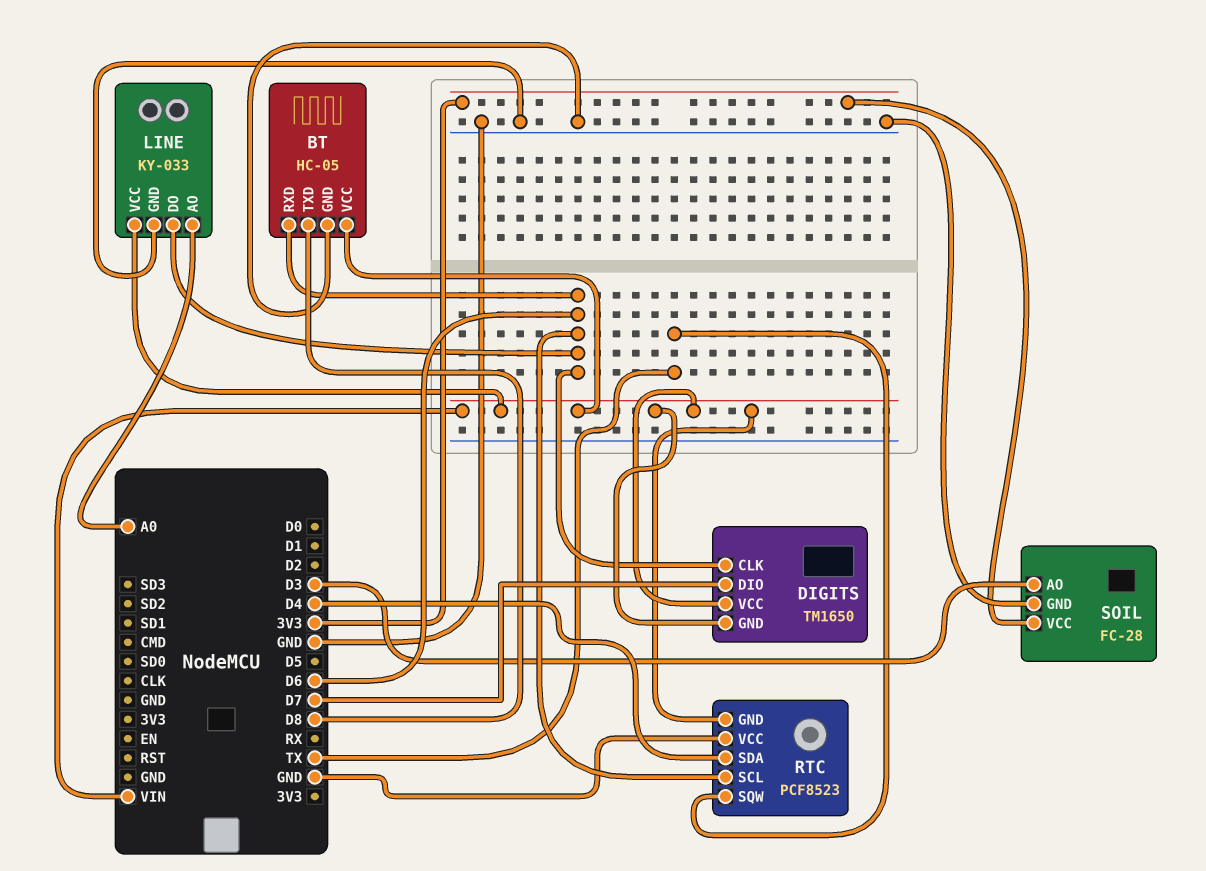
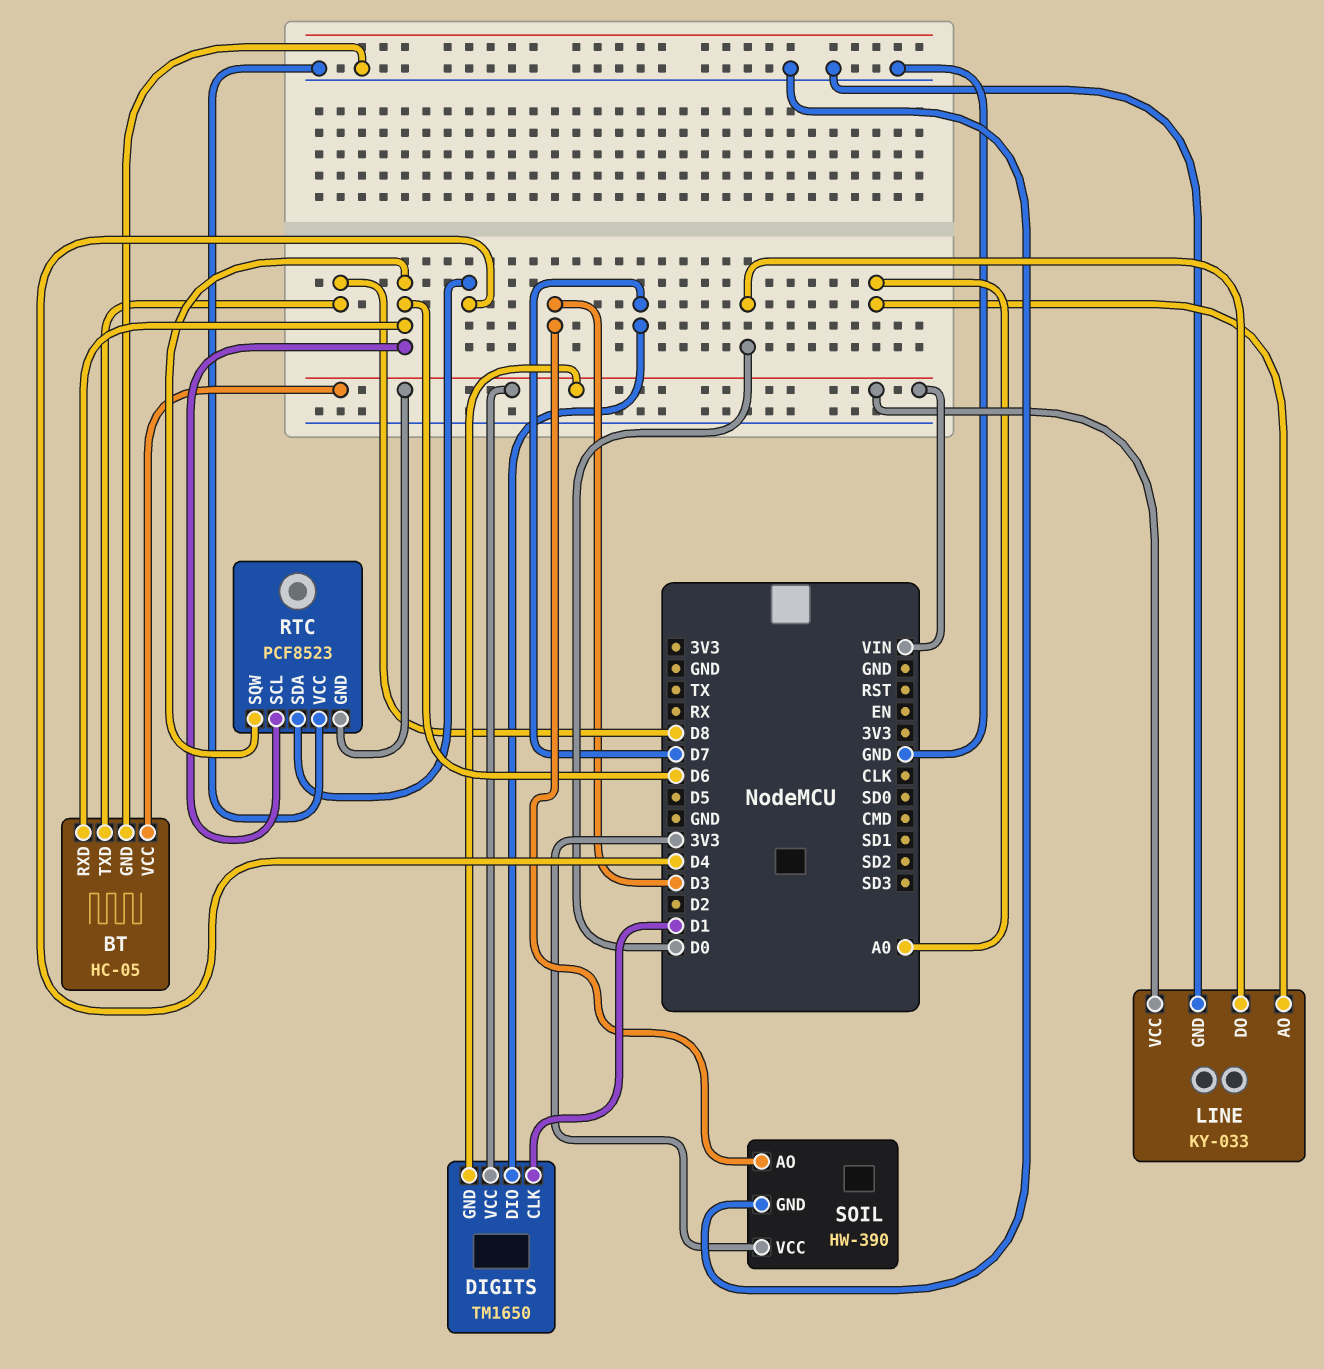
DIGITS pin CLK: D6 -> D1
LINE pin DO: D6 -> D0
RTC pin SQW: TX -> D6
SOIL: FC-28 -> HW-390

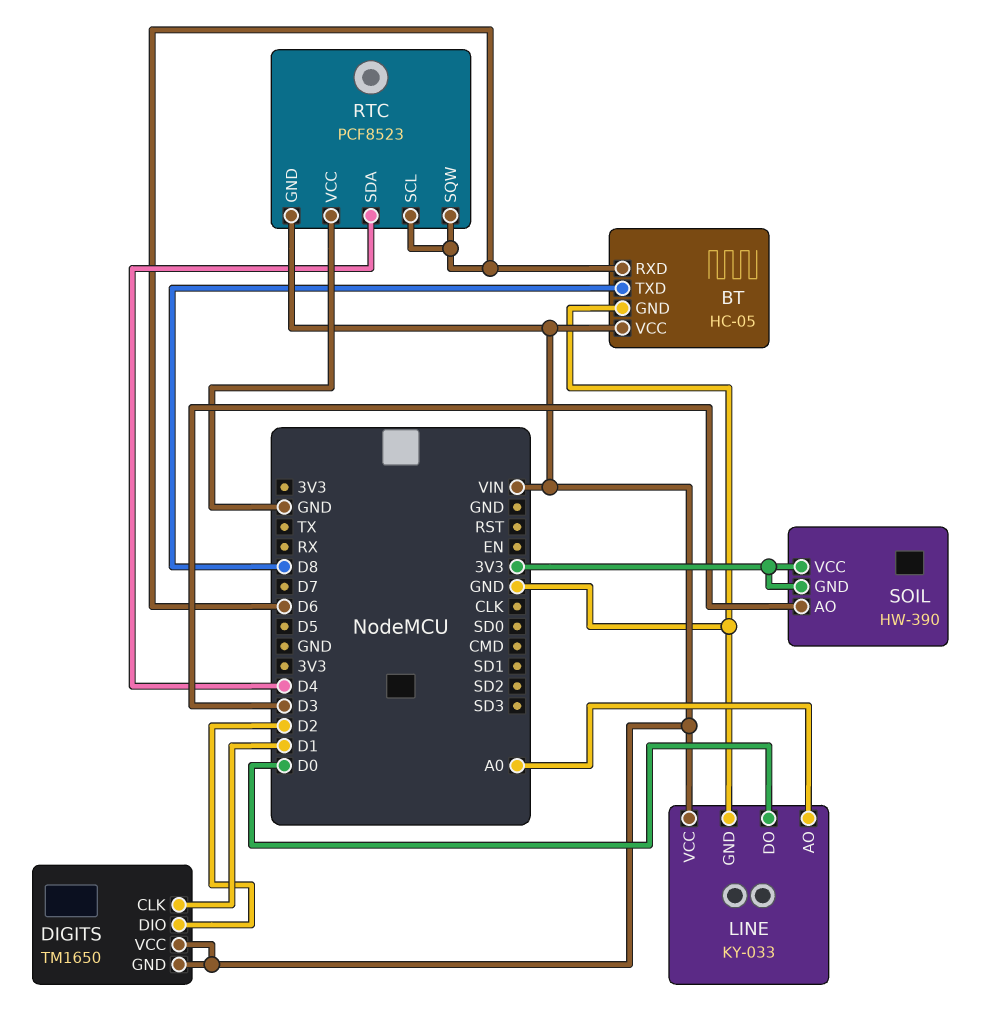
DIGITS pin DIO: D7 -> D2
SOIL pin GND: GND -> 3V3

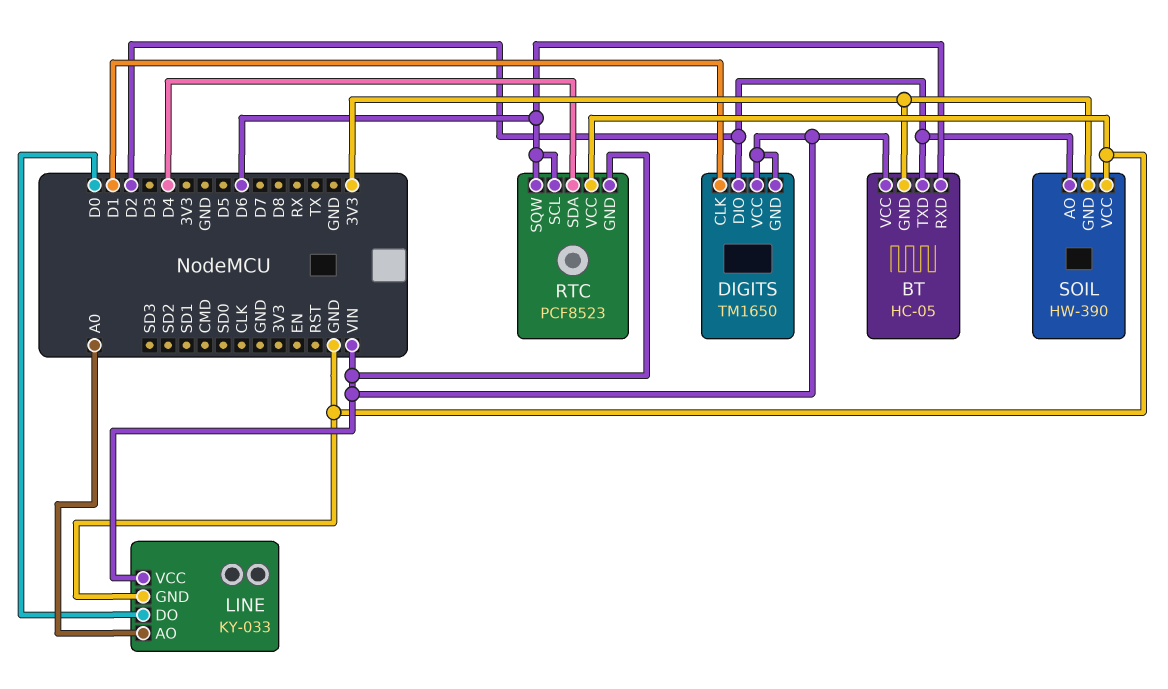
BT pin GND: GND -> 3V3
BT pin TXD: D8 -> D2
SOIL pin AO: D3 -> D2
SOIL pin VCC: 3V3 -> GND

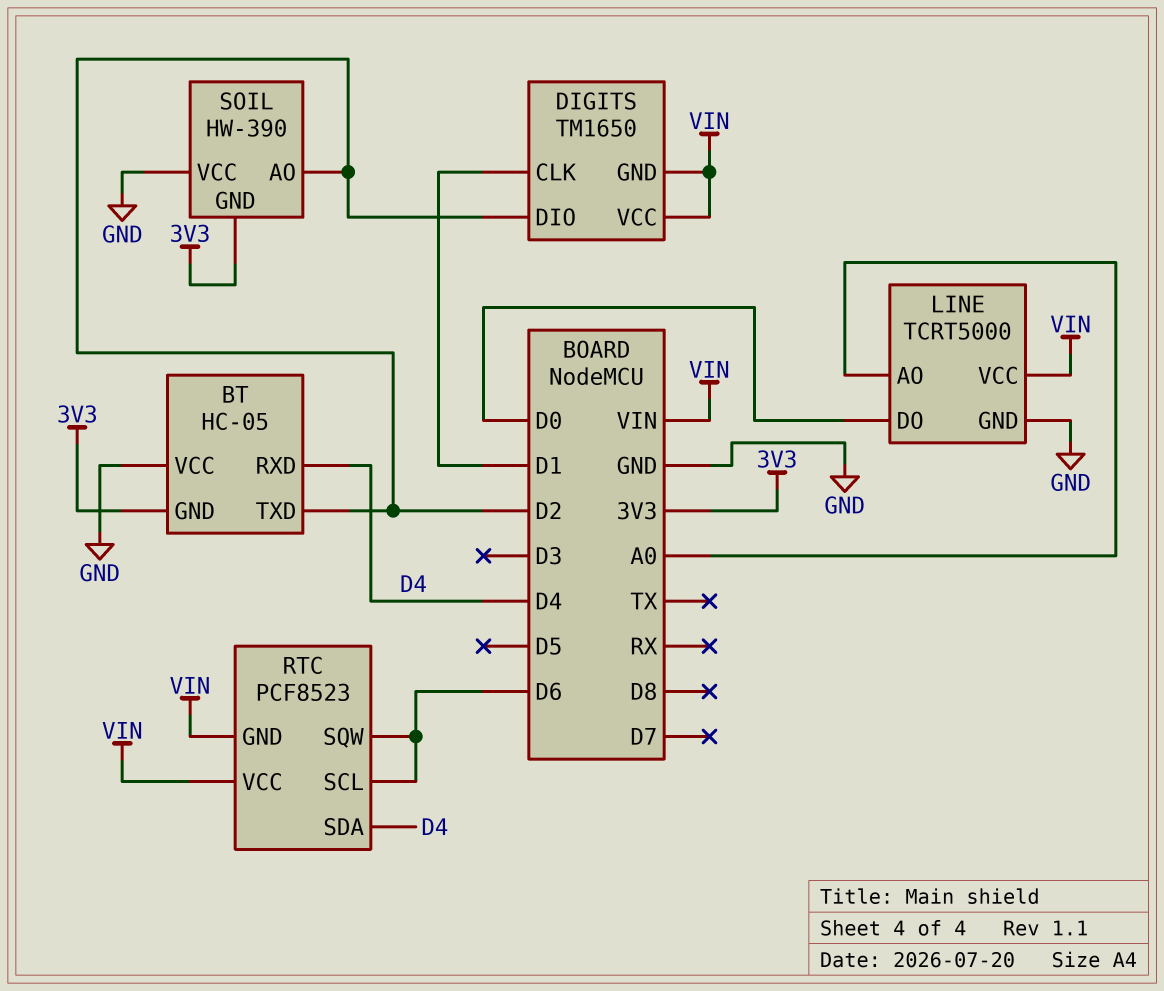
BT pin RXD: D6 -> D4
BT pin VCC: VIN -> GND
LINE: KY-033 -> TCRT5000
RTC pin VCC: GND -> VIN

